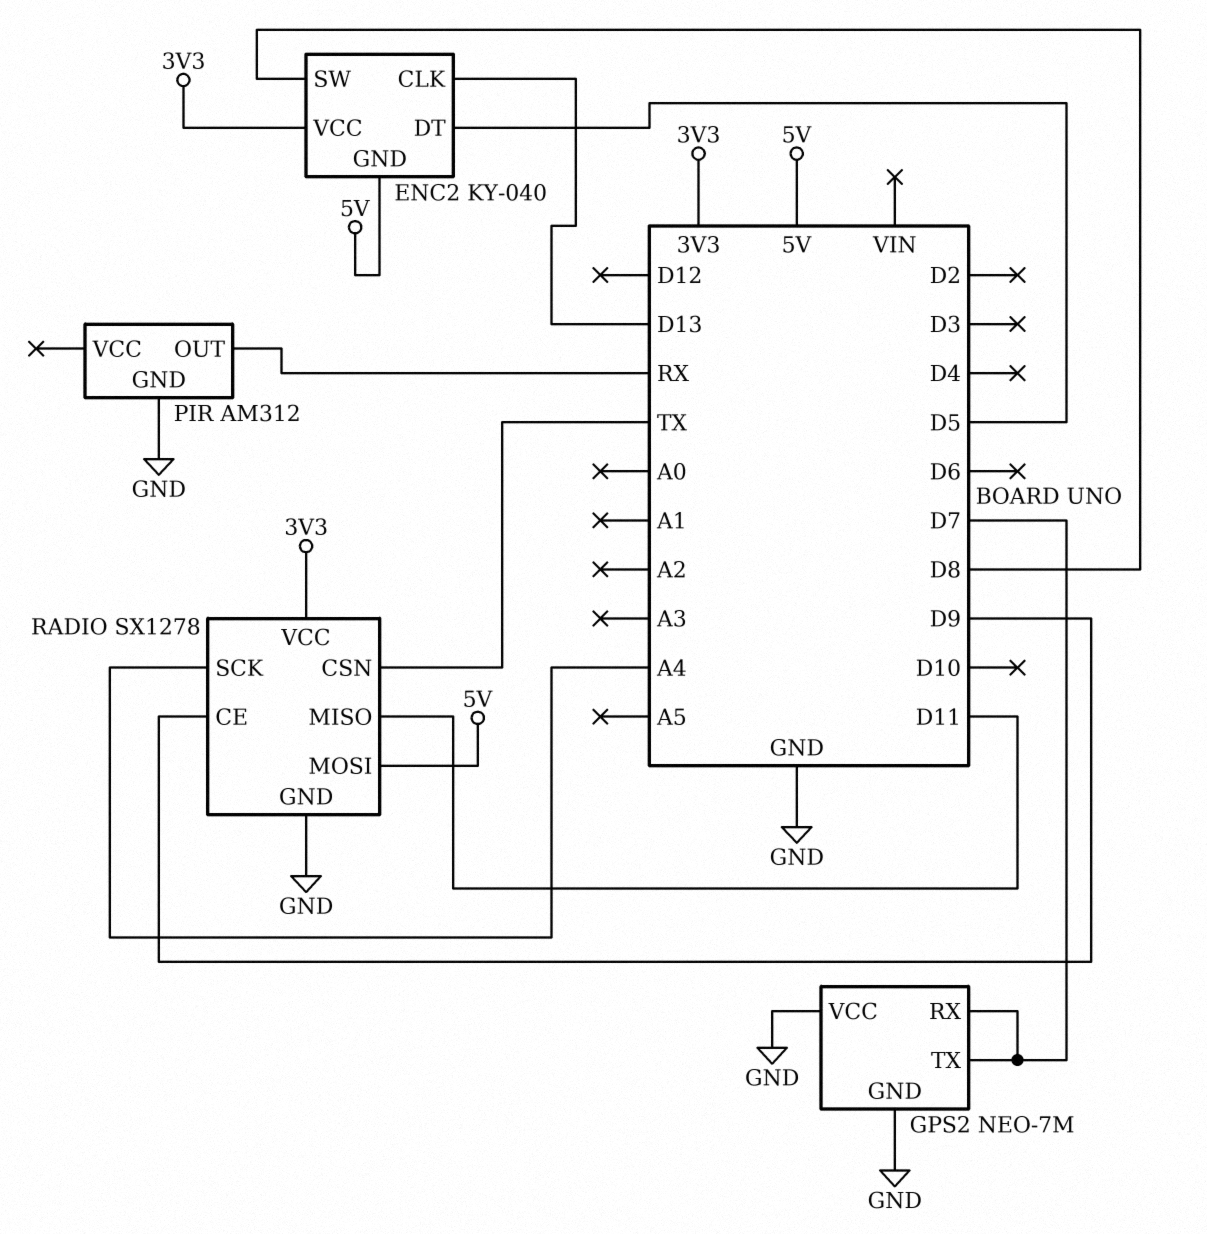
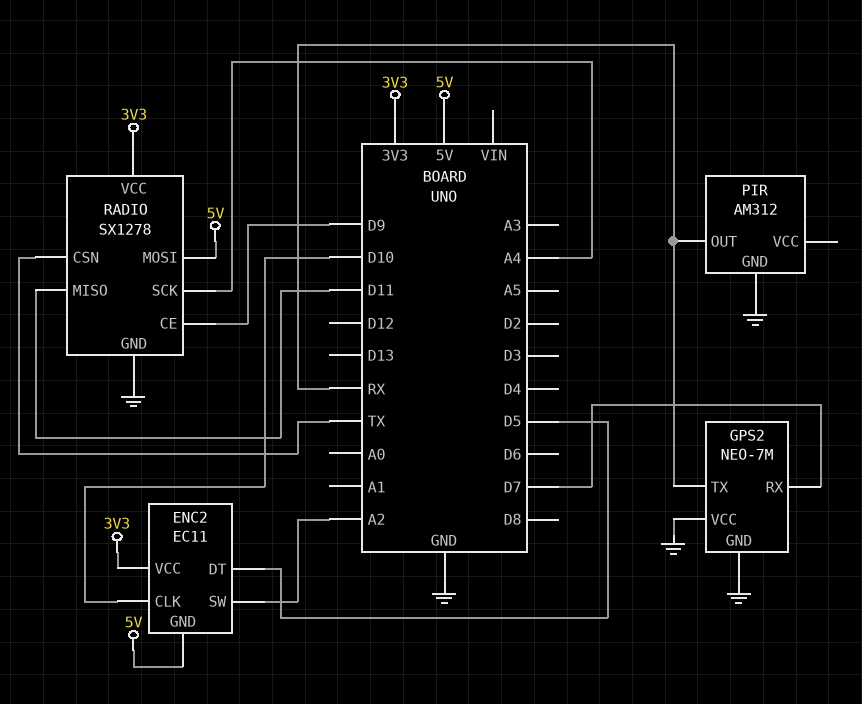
ENC2: KY-040 -> EC11
ENC2 pin CLK: D13 -> D10
ENC2 pin SW: D8 -> A2
GPS2 pin TX: D7 -> RX

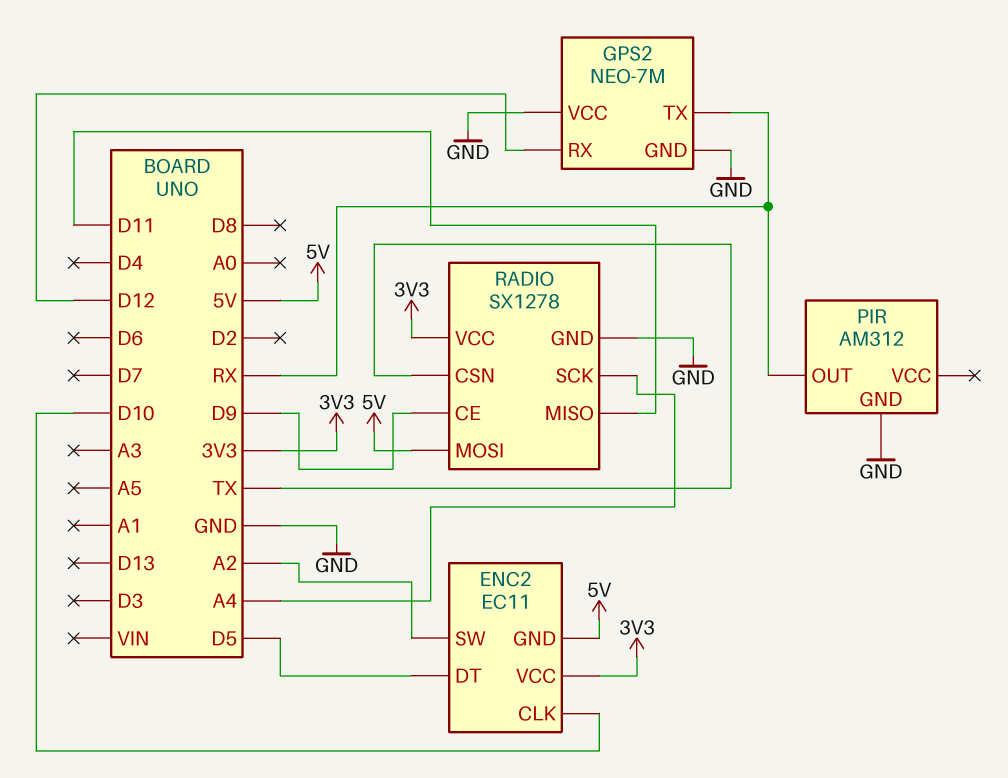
GPS2 pin RX: D7 -> D12

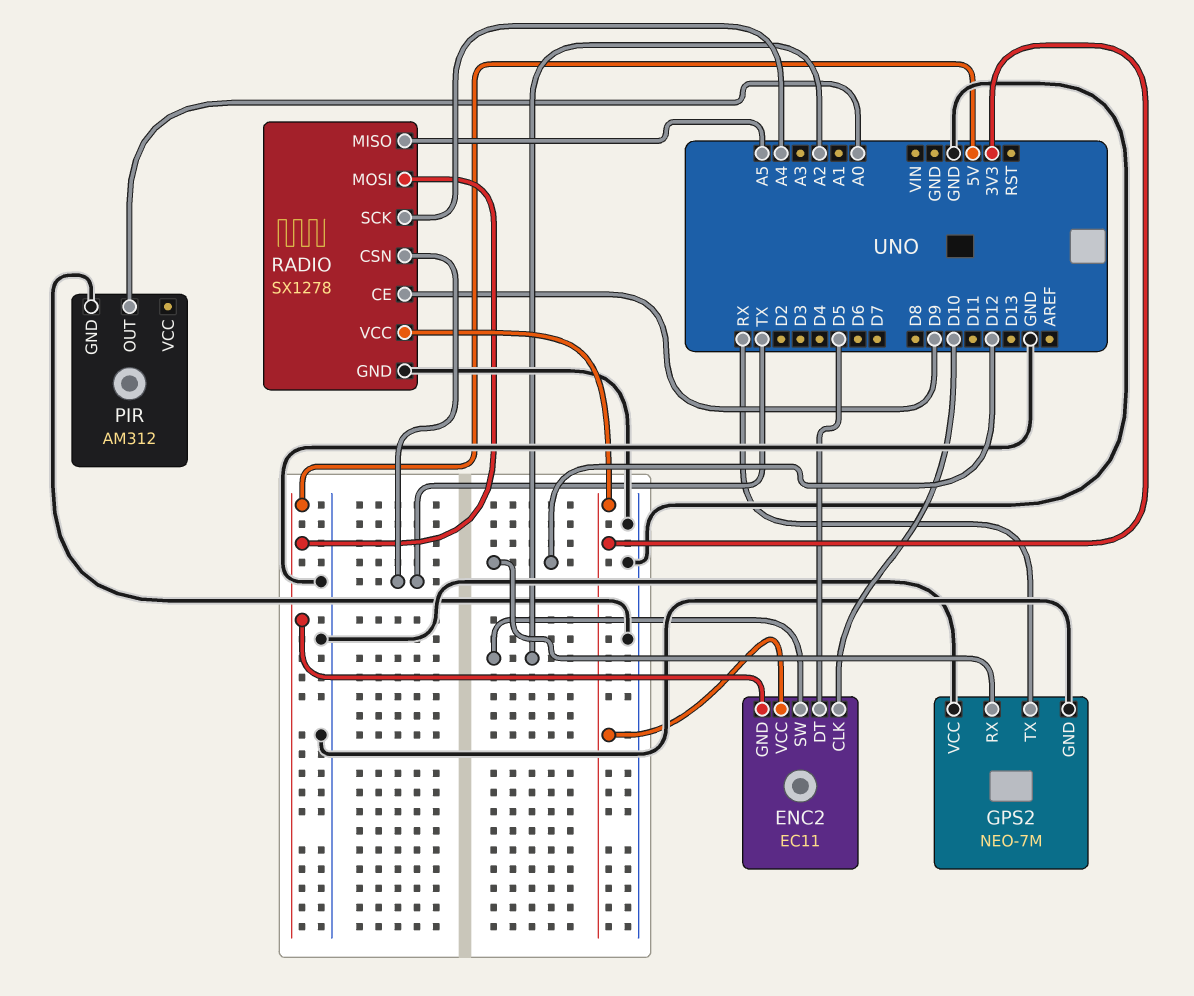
PIR pin OUT: RX -> A0
RADIO pin MISO: D11 -> A5

